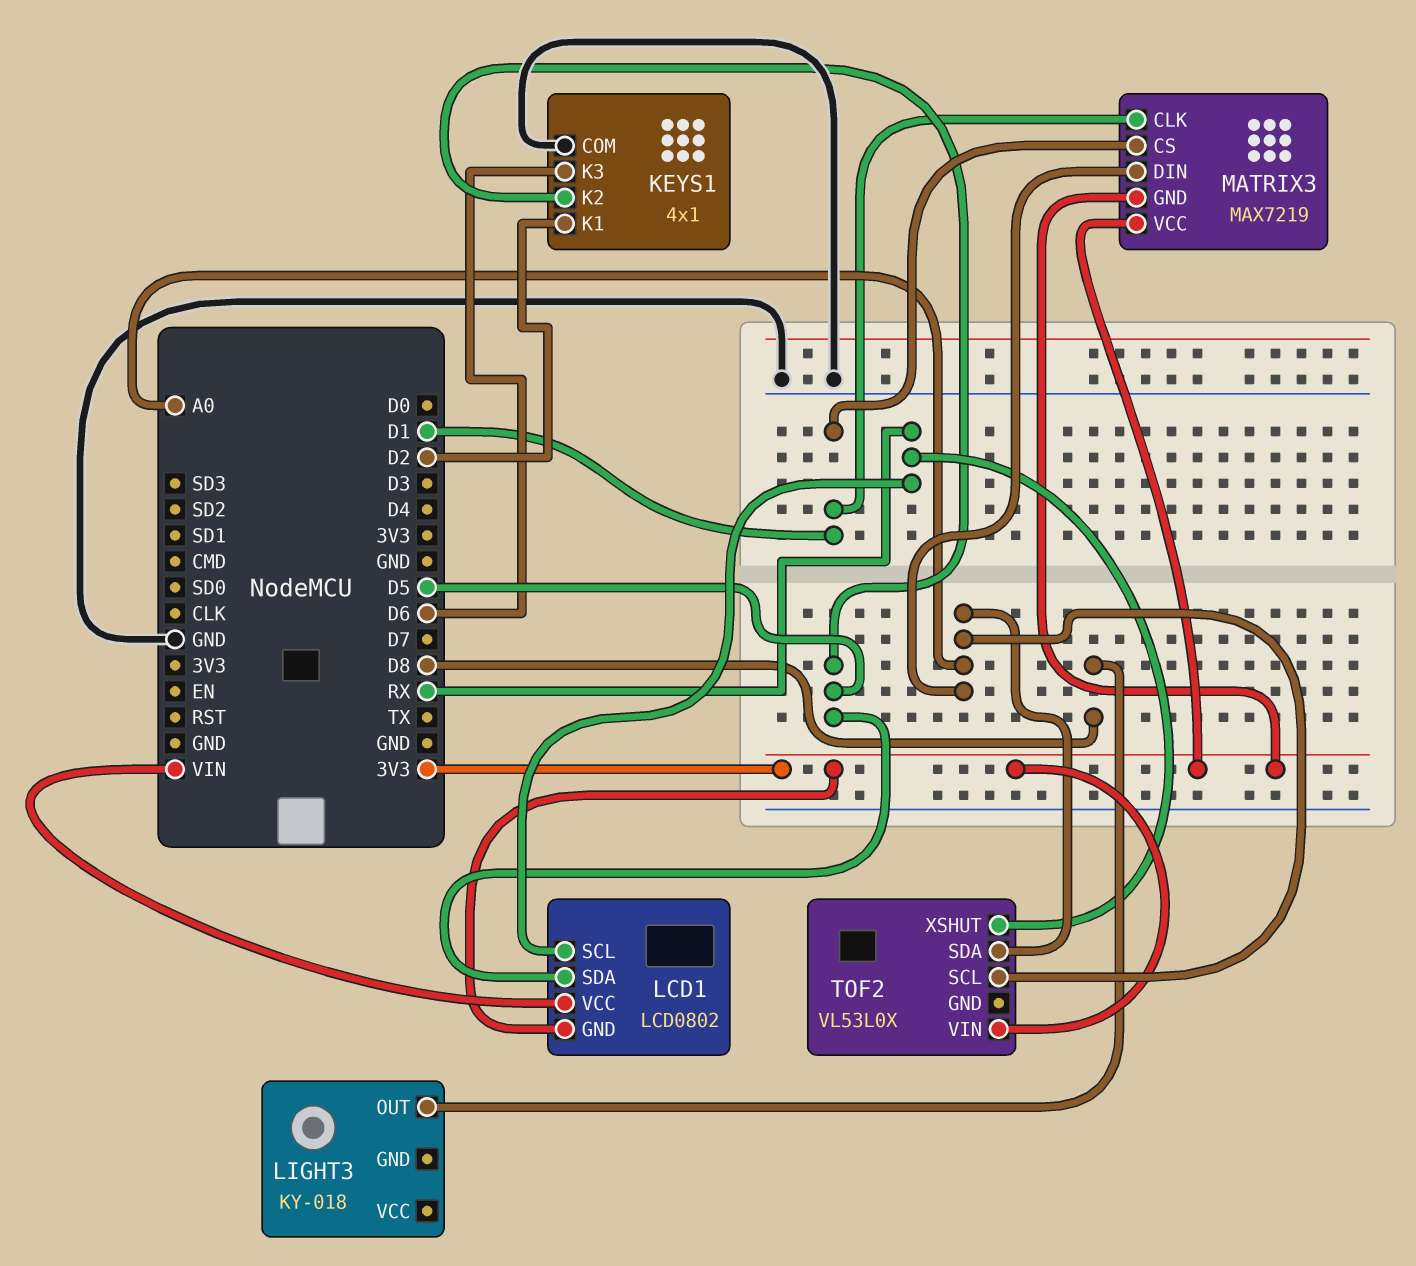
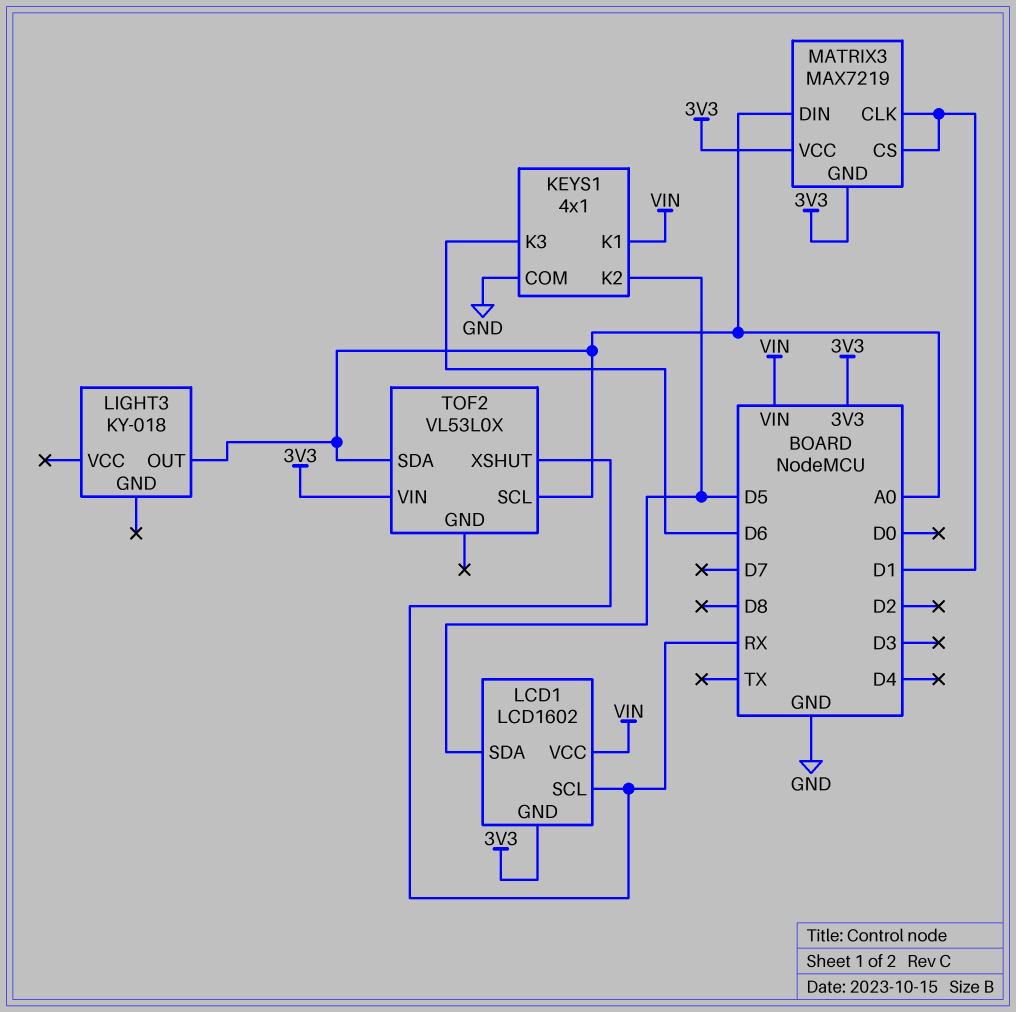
KEYS1 pin K1: D2 -> VIN
LCD1: LCD0802 -> LCD1602
LIGHT3 pin OUT: D8 -> A0

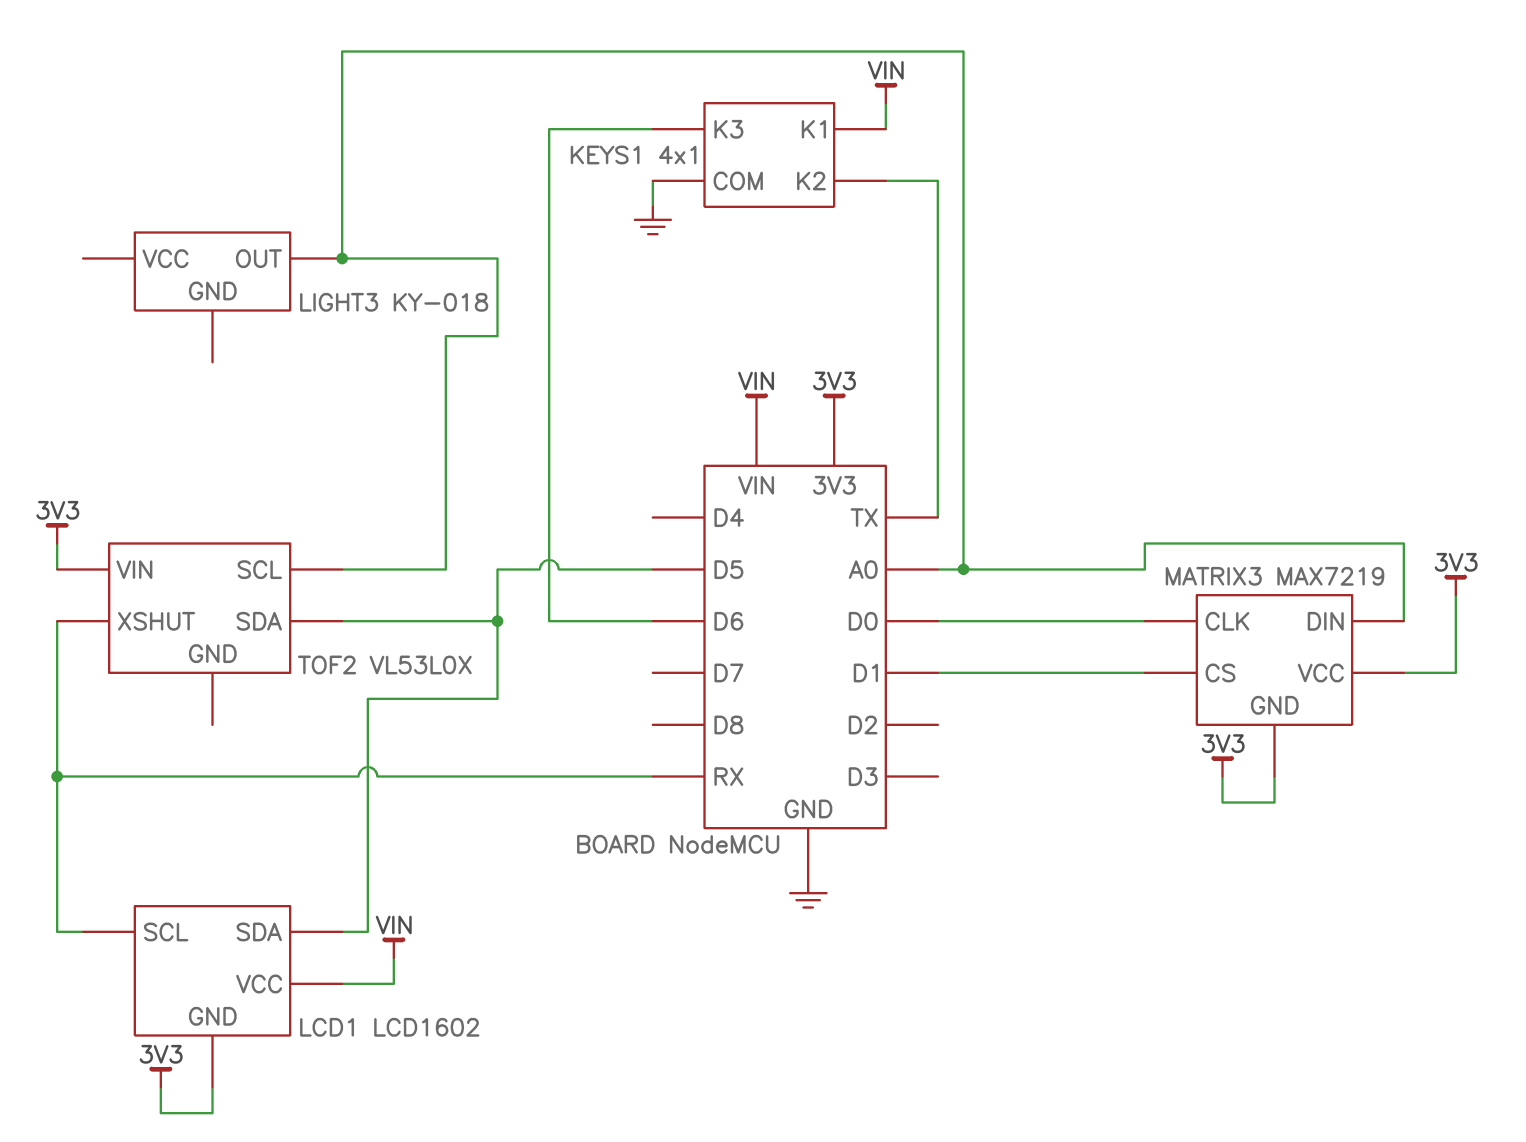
KEYS1 pin K2: D5 -> TX
MATRIX3 pin CLK: D1 -> D0
TOF2 pin SDA: A0 -> D5

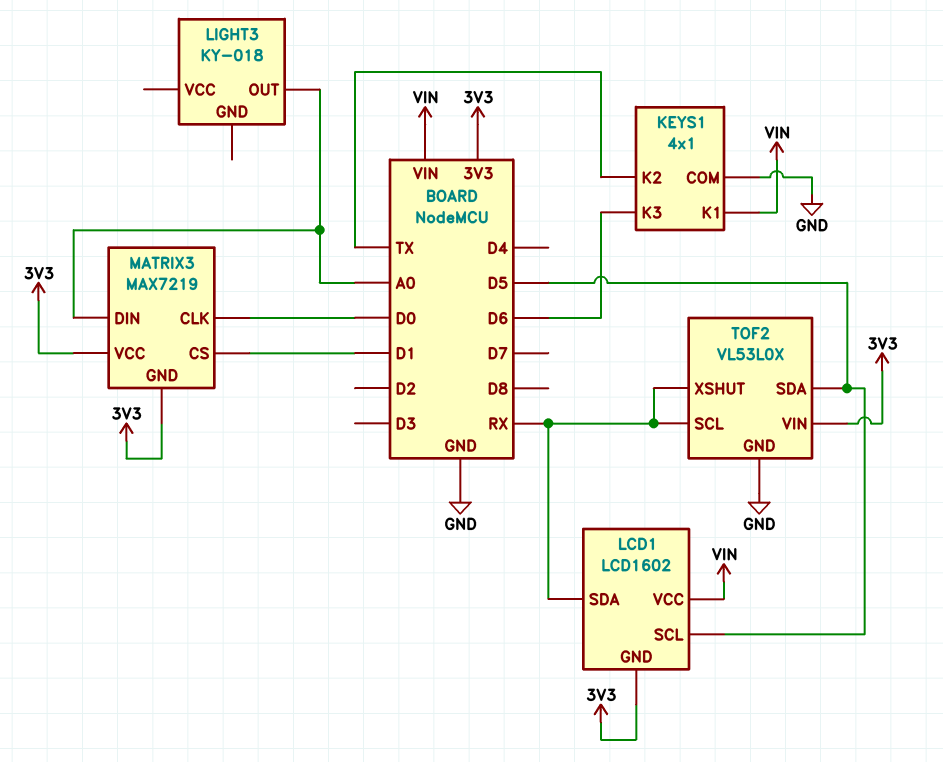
LCD1 pin SCL: RX -> D5
LCD1 pin SDA: D5 -> RX
TOF2 pin GND: none -> GND
TOF2 pin SCL: A0 -> RX

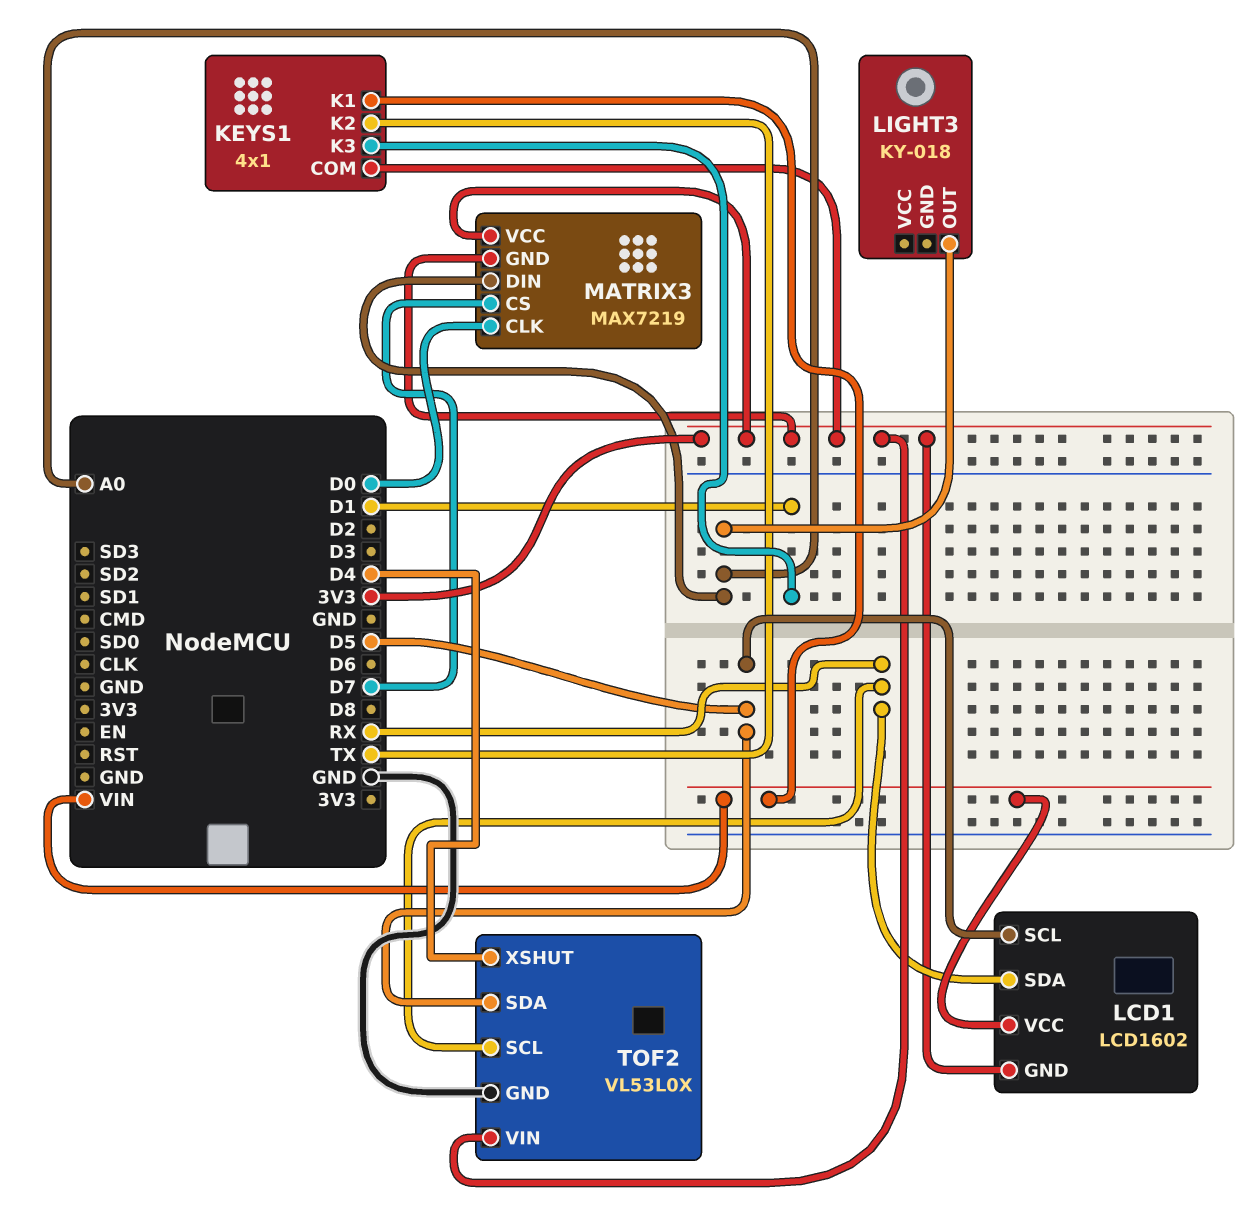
KEYS1 pin COM: GND -> 3V3
KEYS1 pin K3: D6 -> D1
MATRIX3 pin CS: D1 -> D7
TOF2 pin XSHUT: RX -> D4

